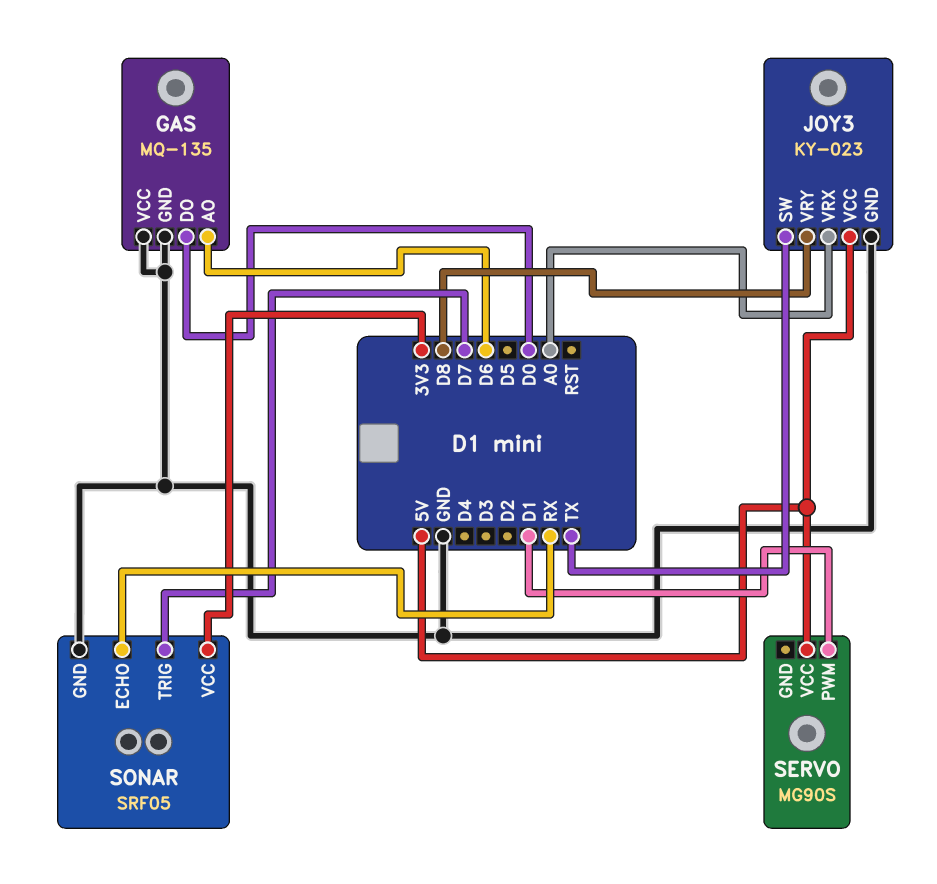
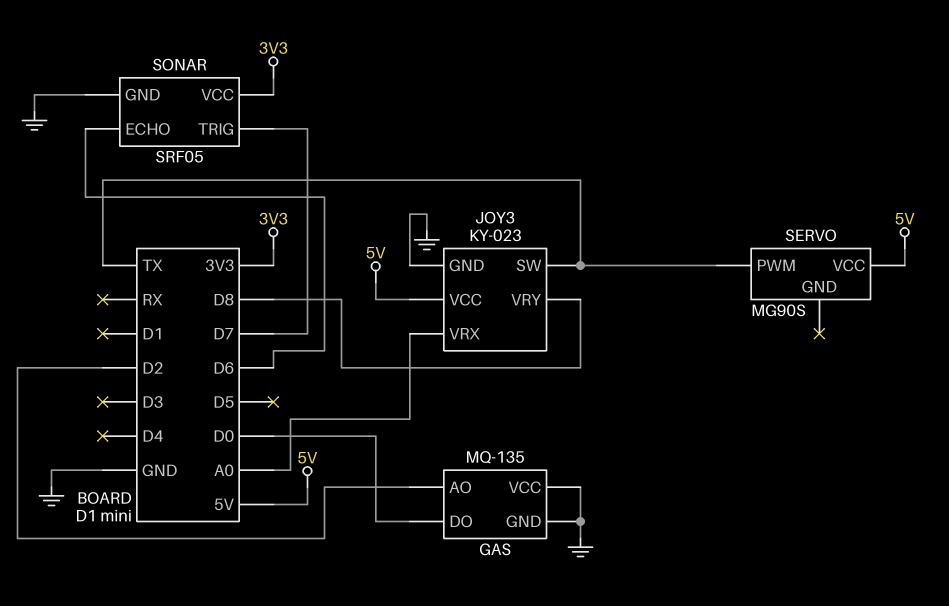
GAS pin AO: D6 -> D2
SERVO pin PWM: D1 -> TX
SONAR pin ECHO: RX -> D6

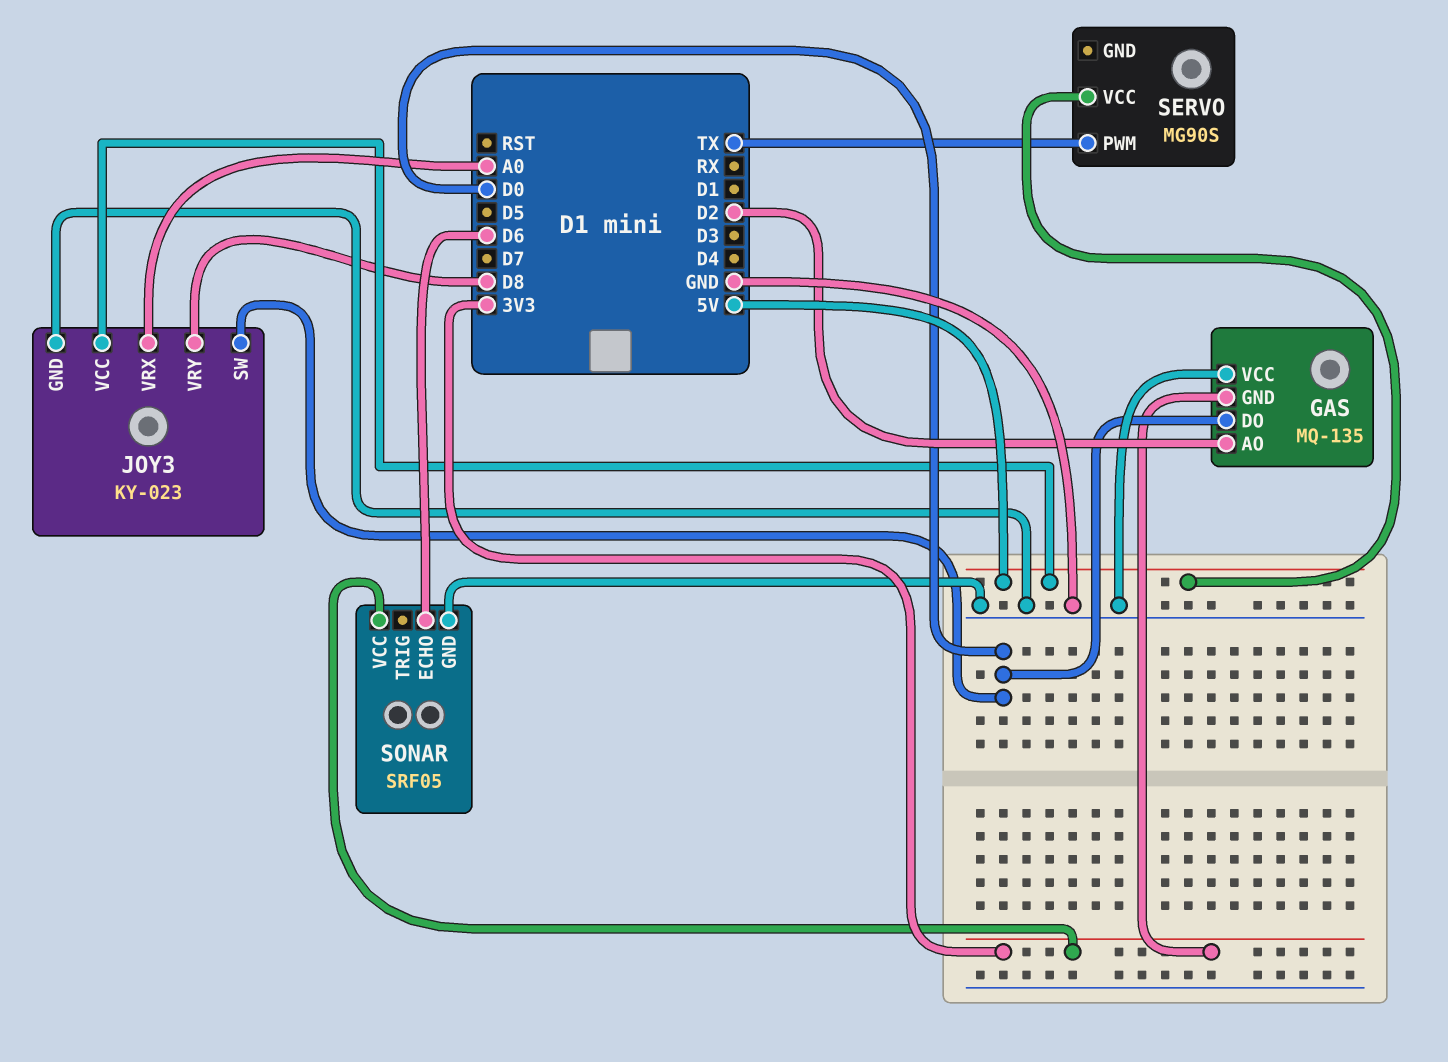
GAS pin GND: GND -> 3V3
JOY3 pin SW: TX -> D0
SONAR pin TRIG: D7 -> none

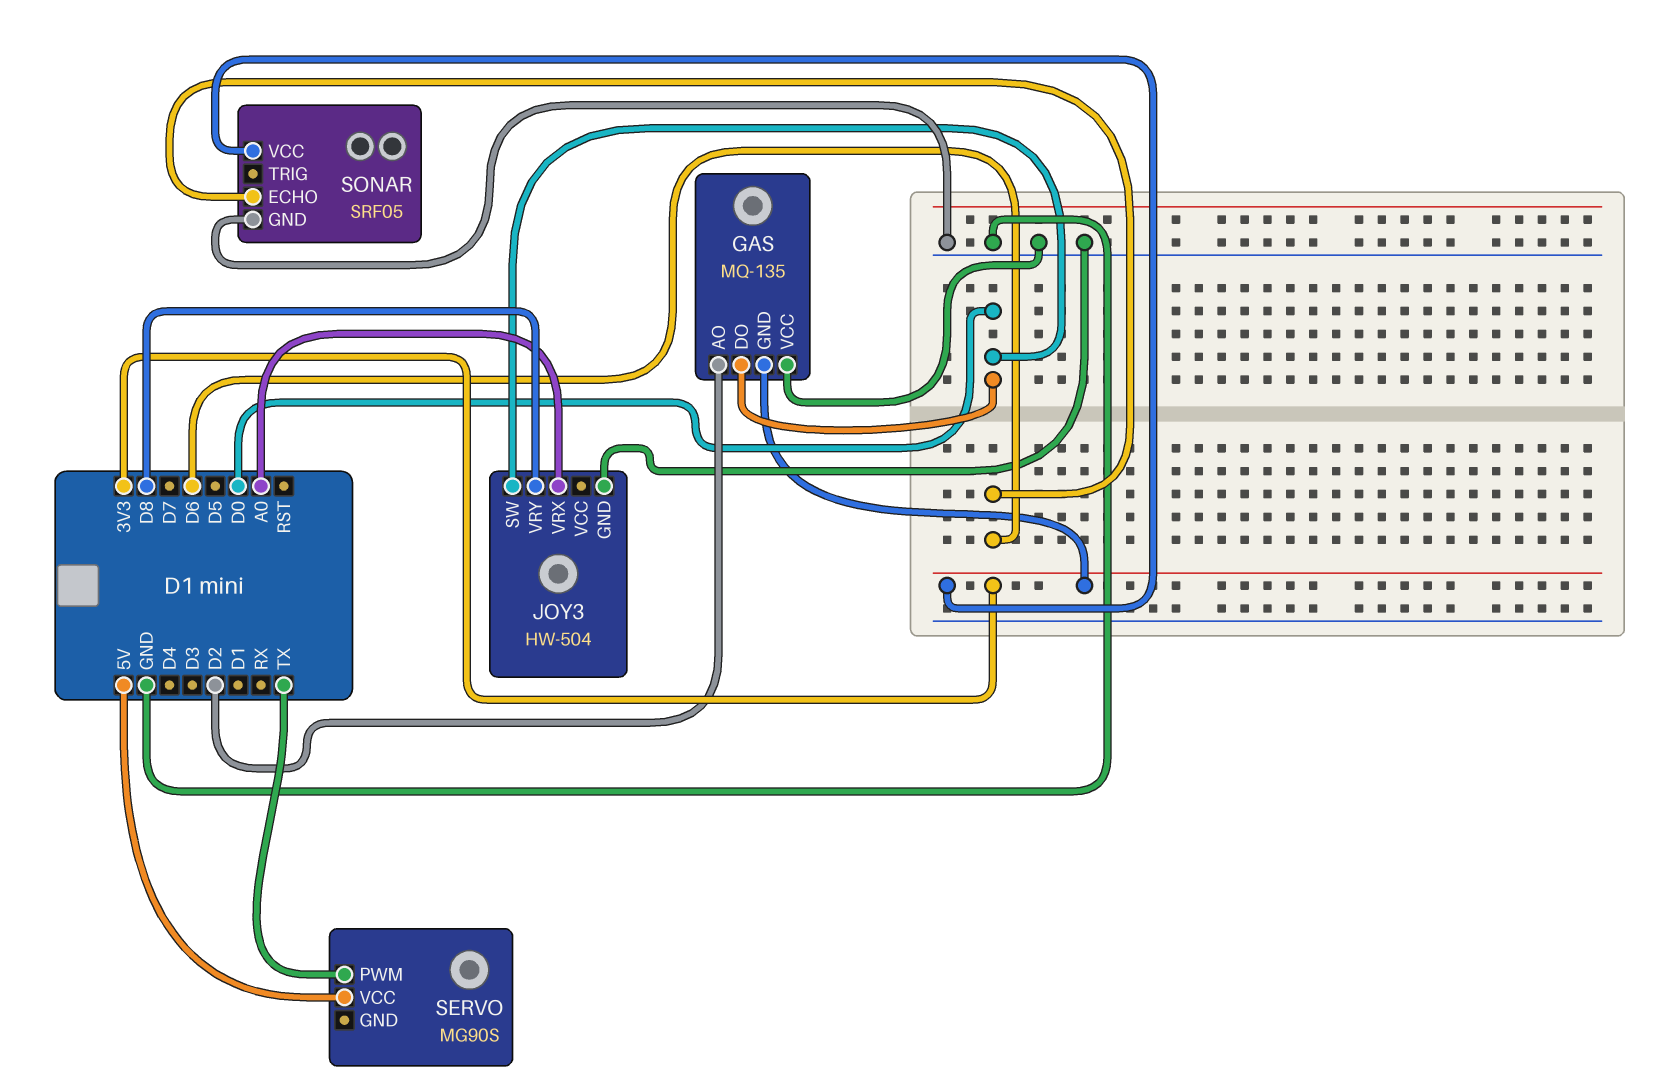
JOY3: KY-023 -> HW-504
JOY3 pin VCC: 5V -> none

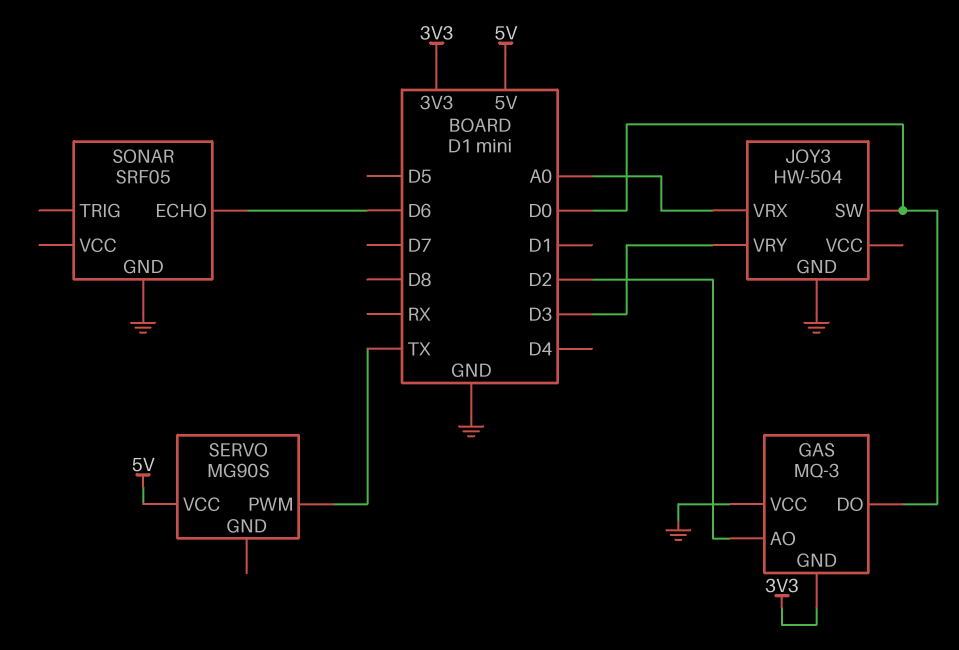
GAS: MQ-135 -> MQ-3
JOY3 pin VRY: D8 -> D3
SONAR pin VCC: 3V3 -> none

